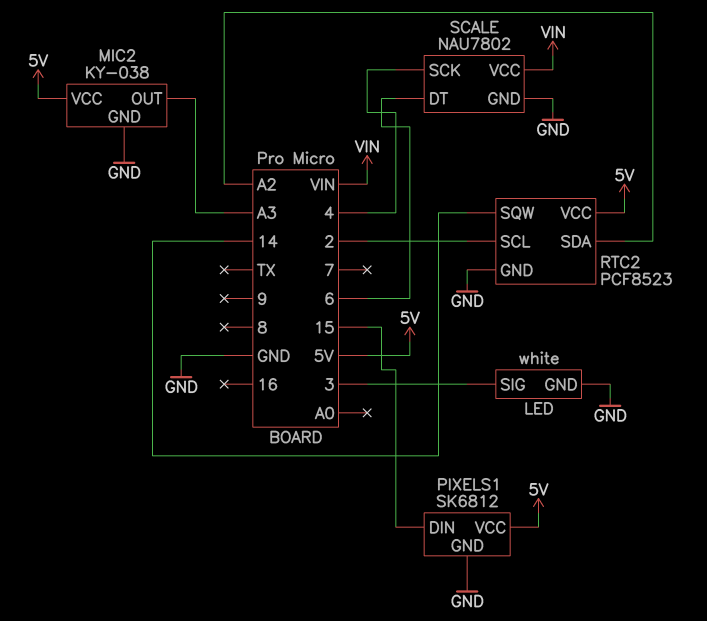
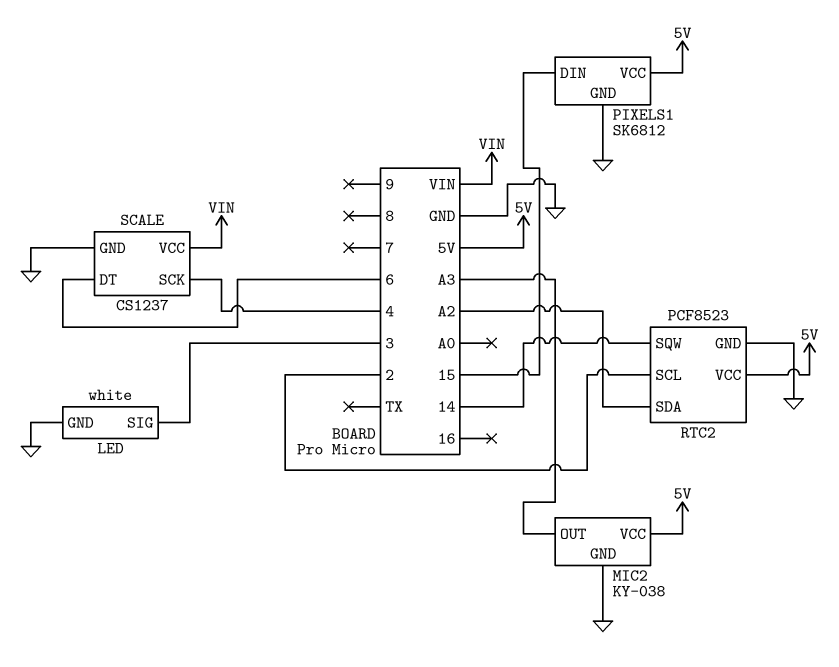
SCALE: NAU7802 -> CS1237

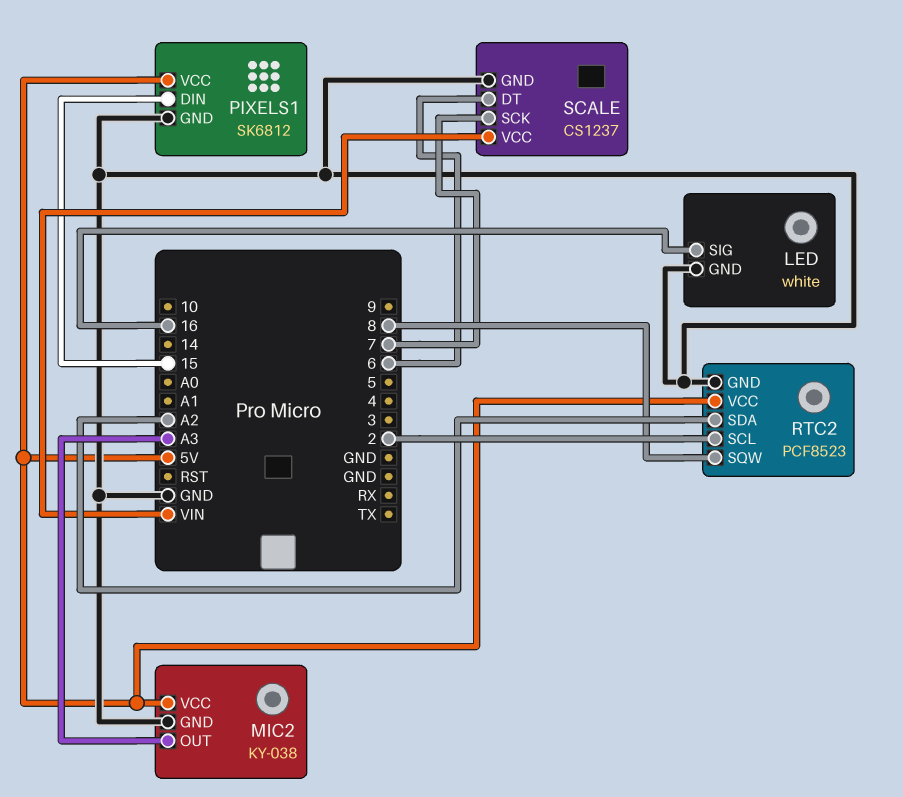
LED pin SIG: 3 -> 16
RTC2 pin SQW: 14 -> 8
SCALE pin SCK: 4 -> 7

